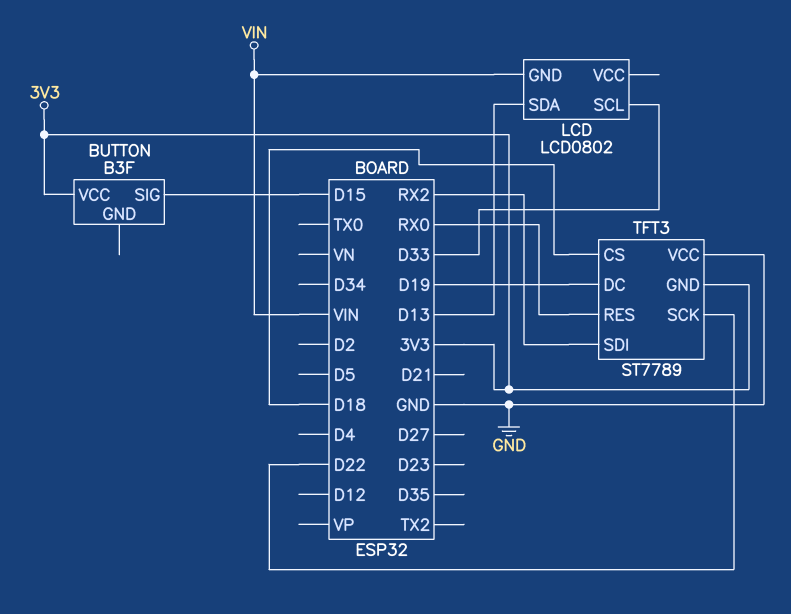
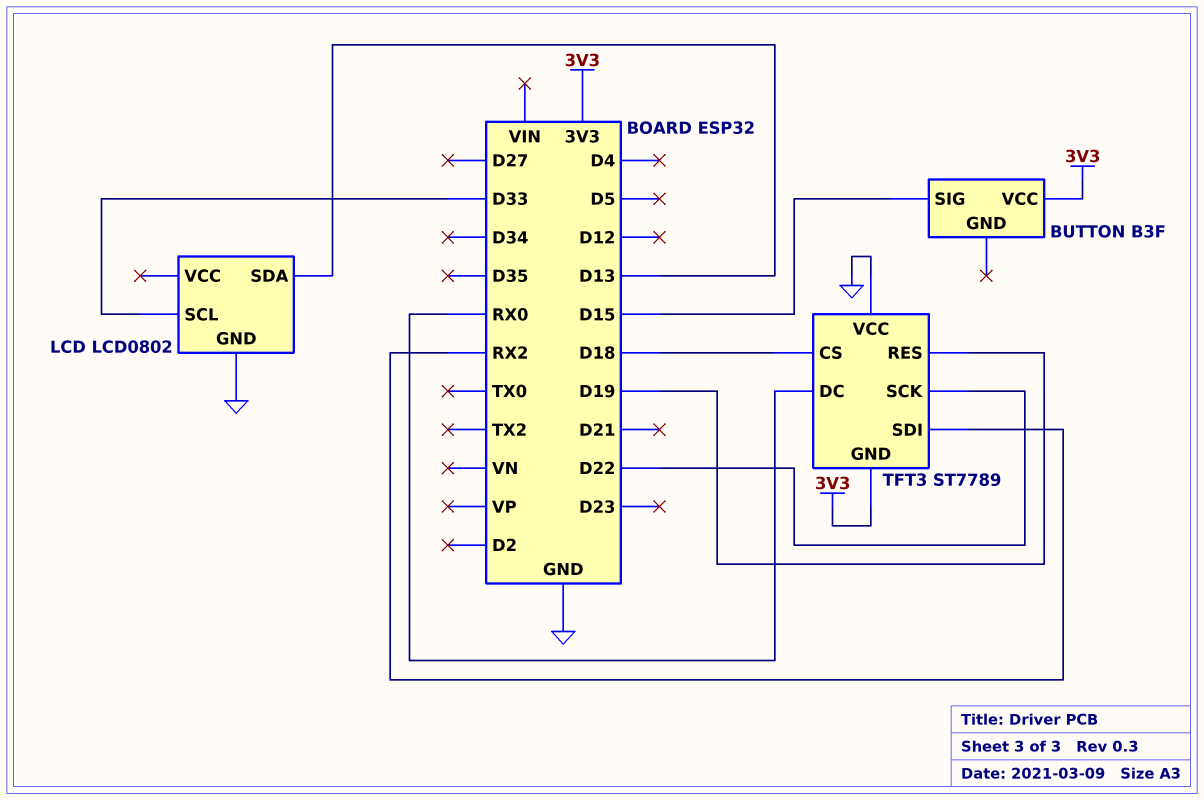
LCD pin GND: VIN -> GND
TFT3 pin DC: D19 -> RX0
TFT3 pin RES: RX0 -> D19

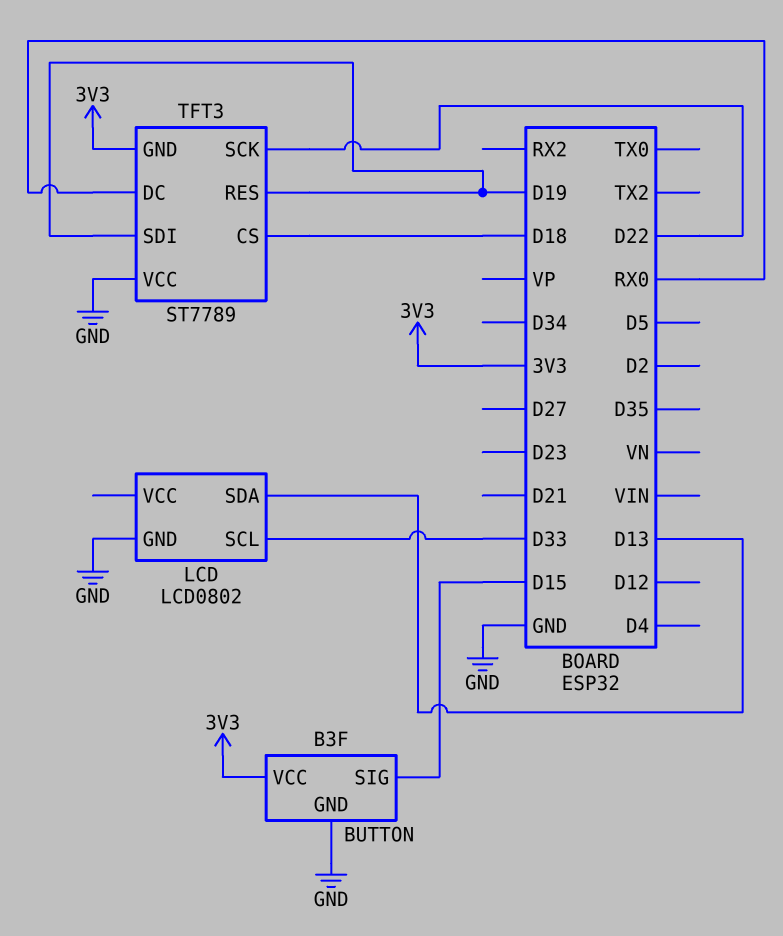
BUTTON pin GND: none -> GND
TFT3 pin SDI: RX2 -> D19

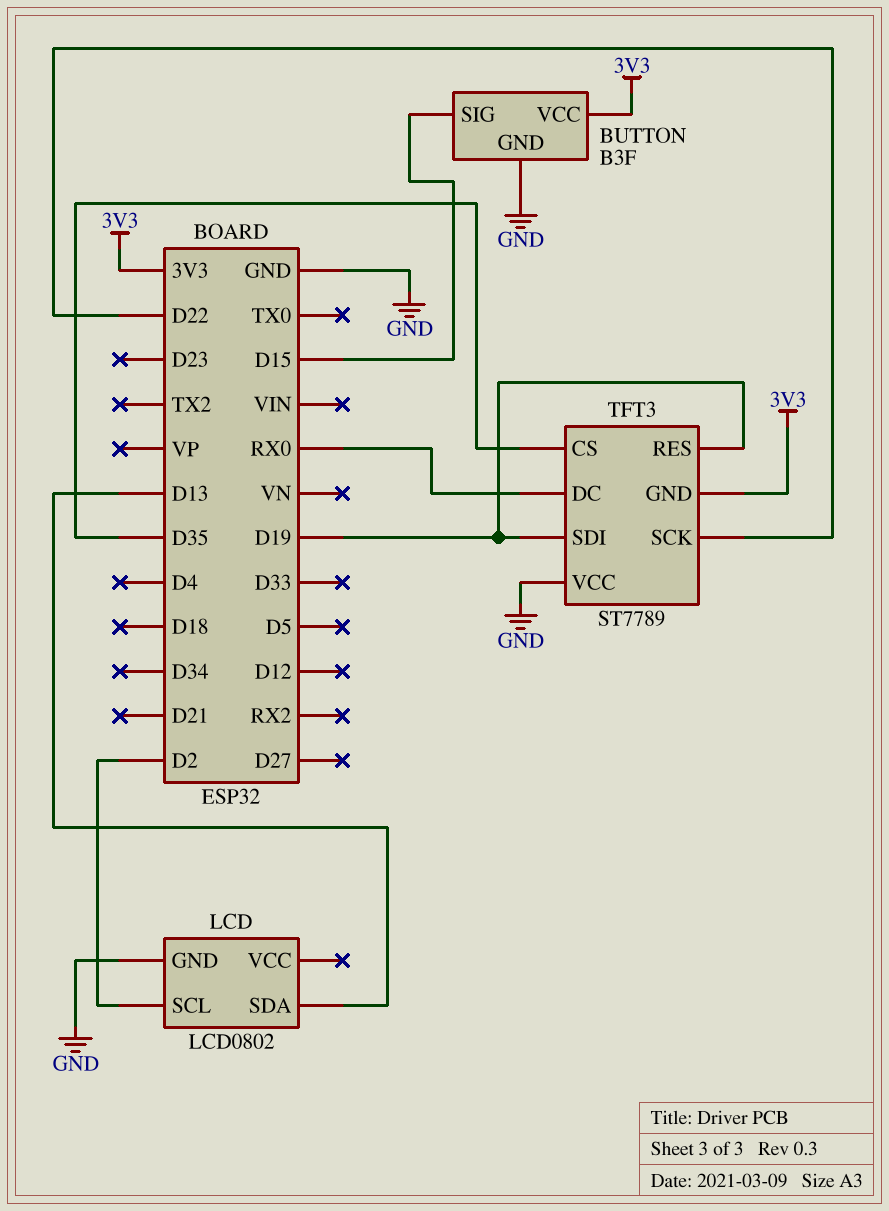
LCD pin SCL: D33 -> D2
TFT3 pin CS: D18 -> D35

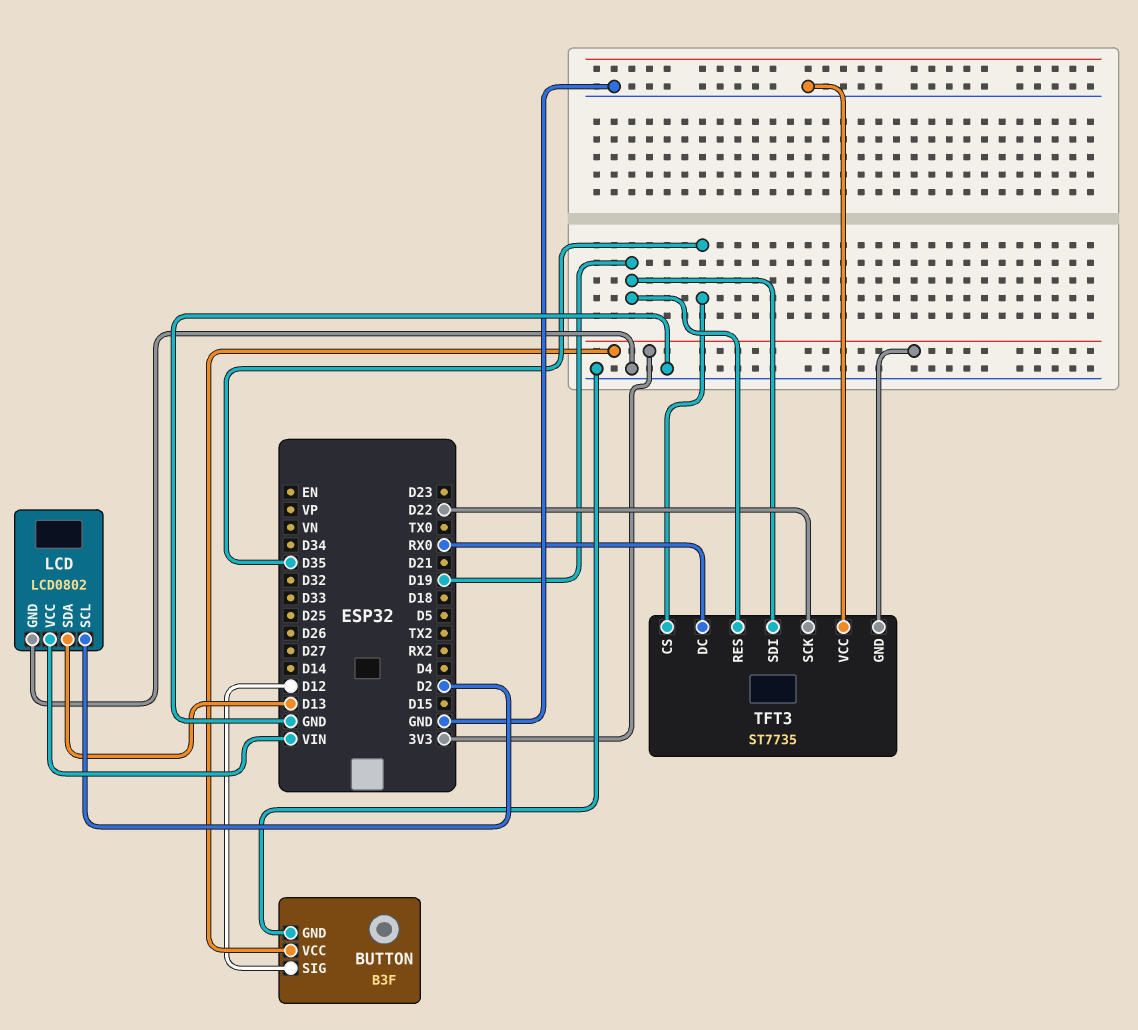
BUTTON pin SIG: D15 -> D12
LCD pin VCC: none -> VIN
TFT3: ST7789 -> ST7735

